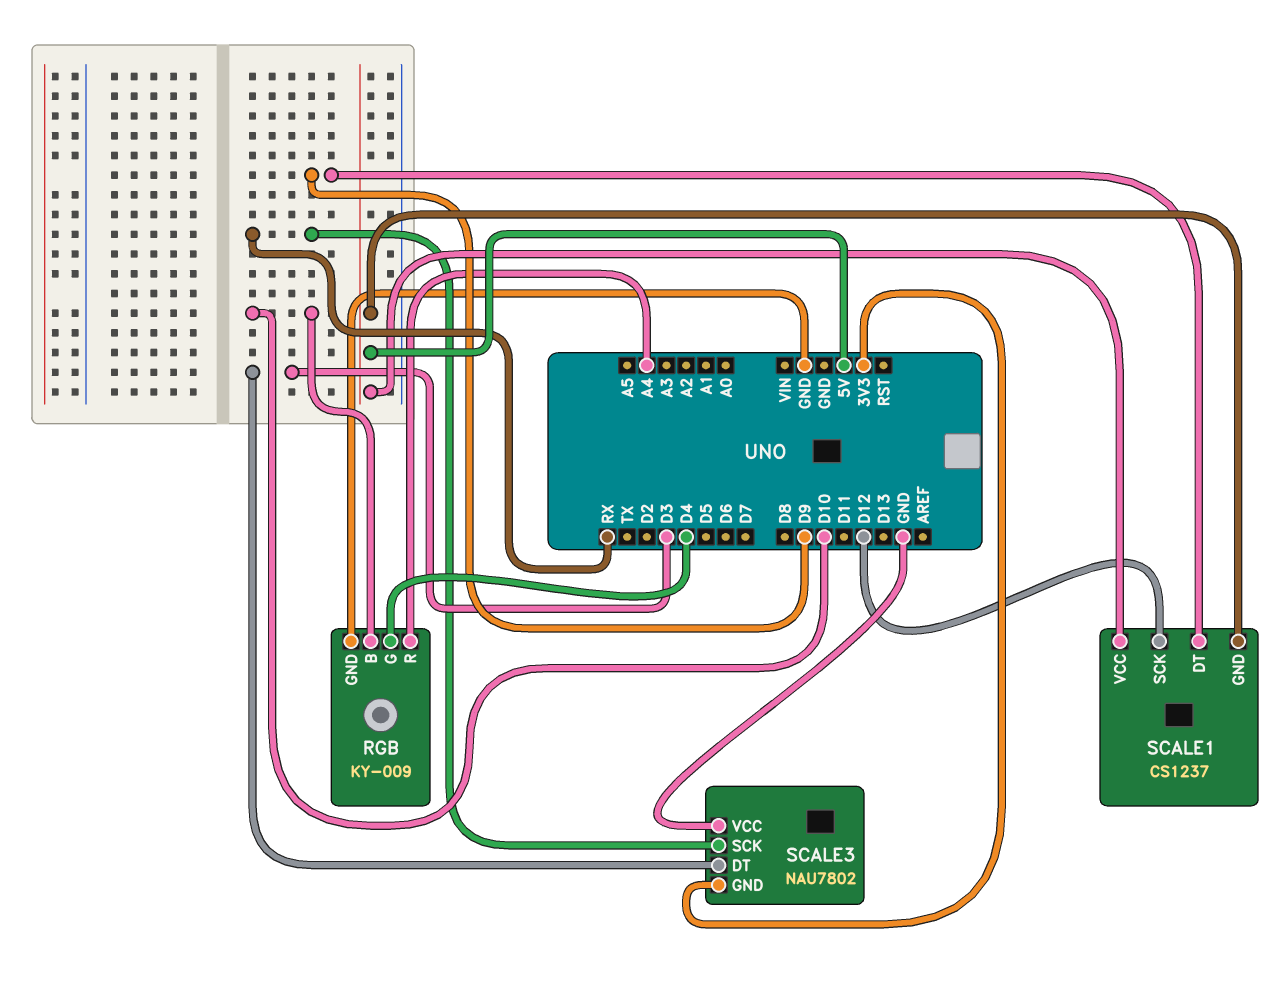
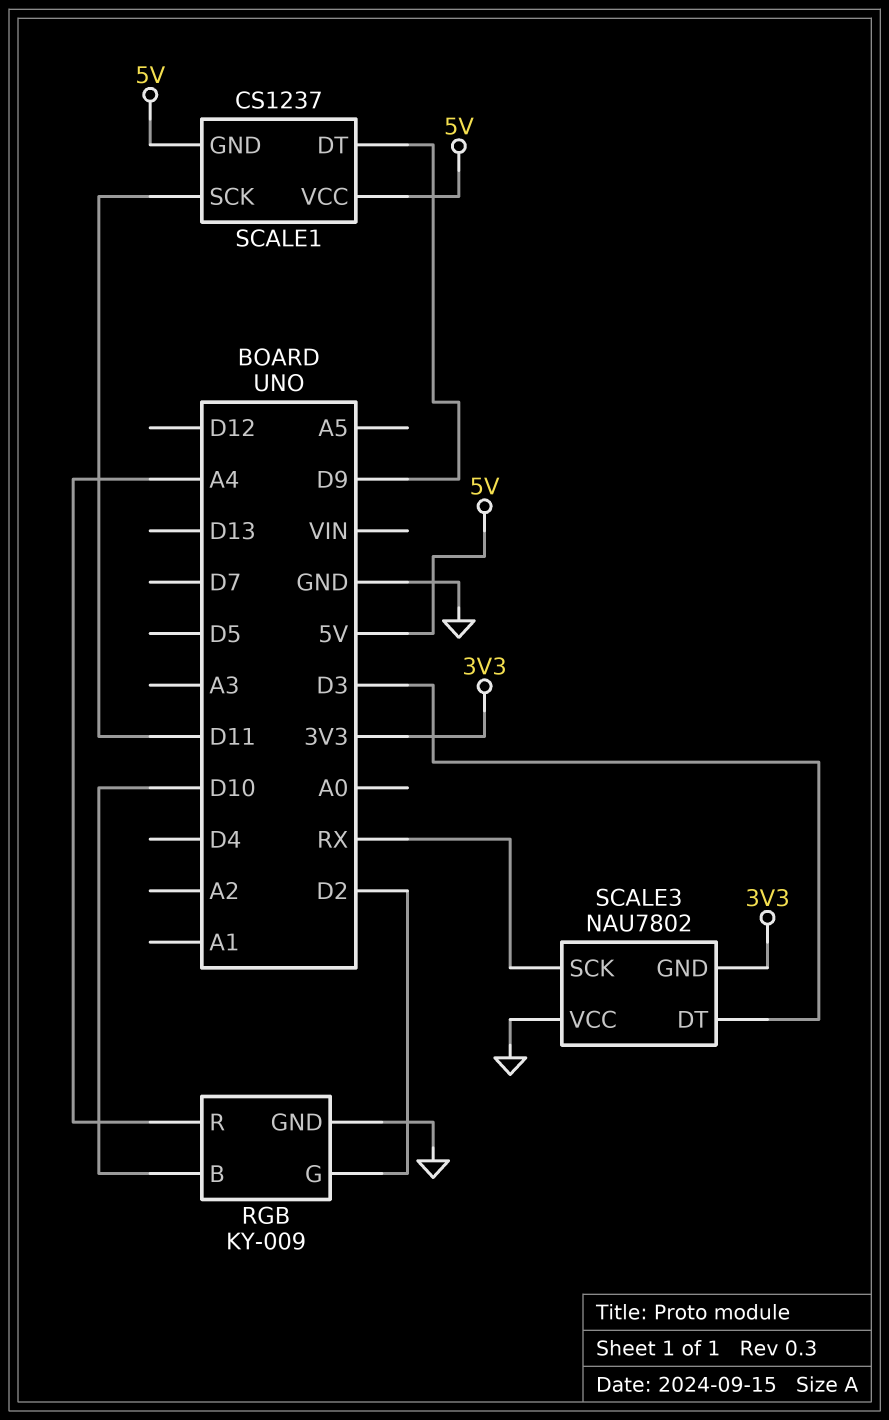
RGB pin G: D4 -> D2
SCALE1 pin SCK: D12 -> D11

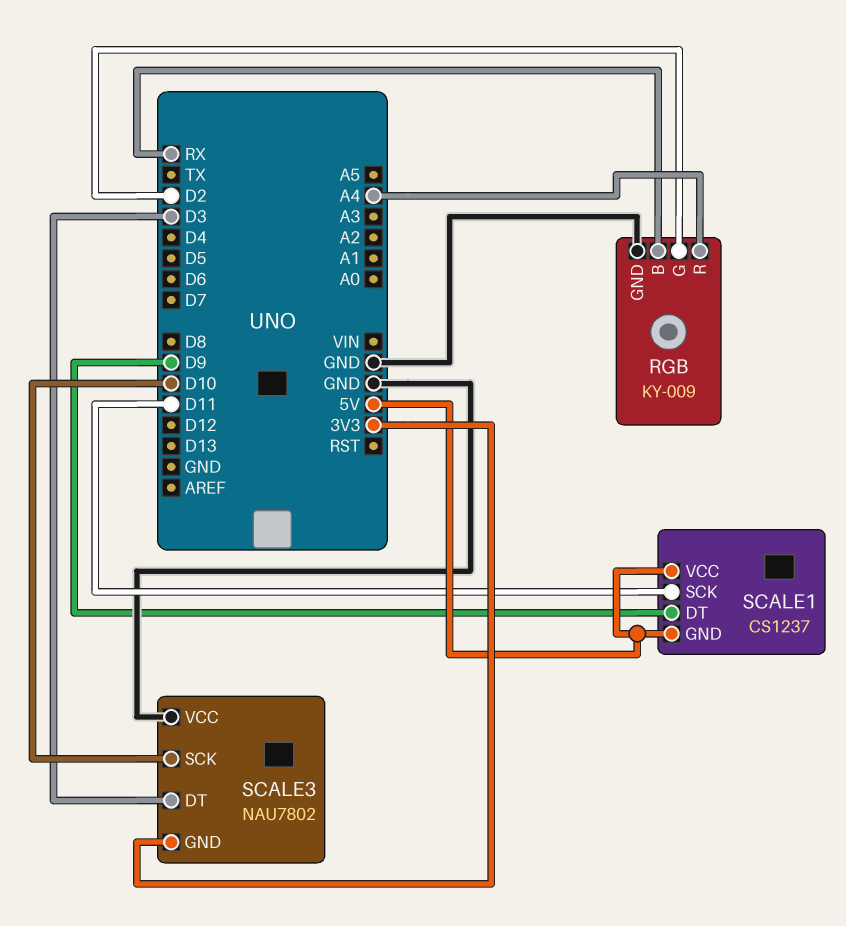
RGB pin B: D10 -> RX
SCALE3 pin SCK: RX -> D10

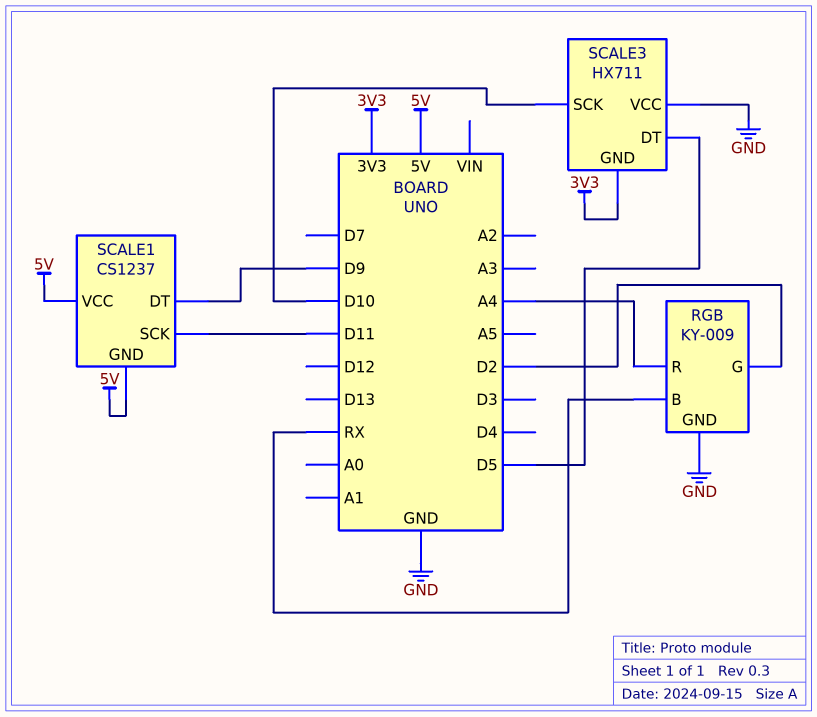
SCALE3: NAU7802 -> HX711
SCALE3 pin DT: D3 -> D5

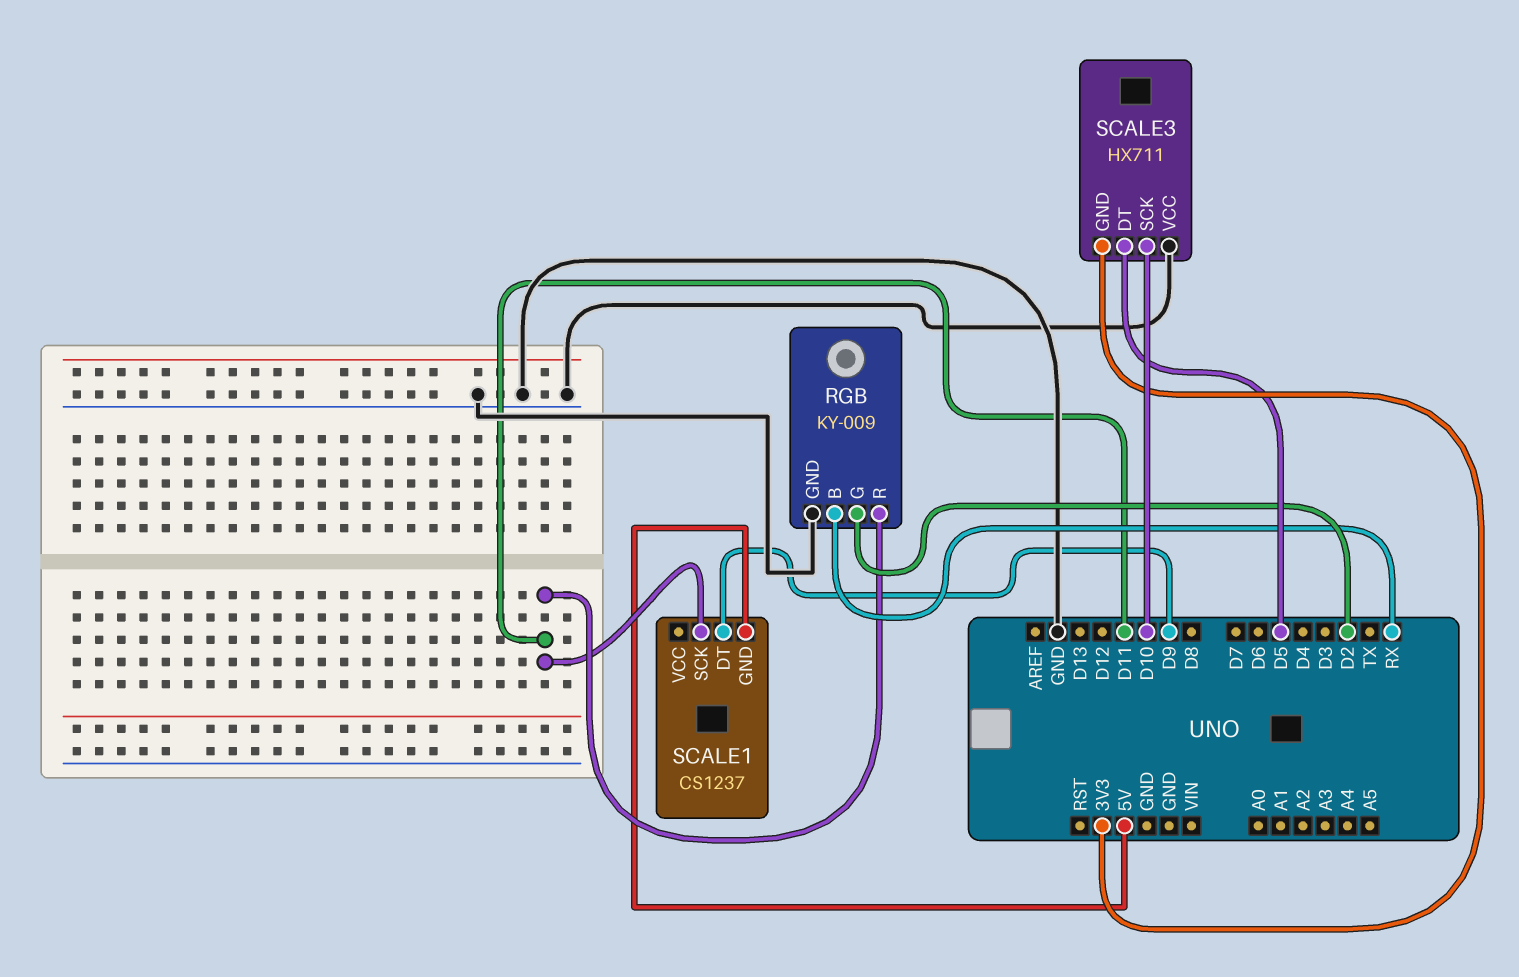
RGB pin R: A4 -> D11
SCALE1 pin VCC: 5V -> none

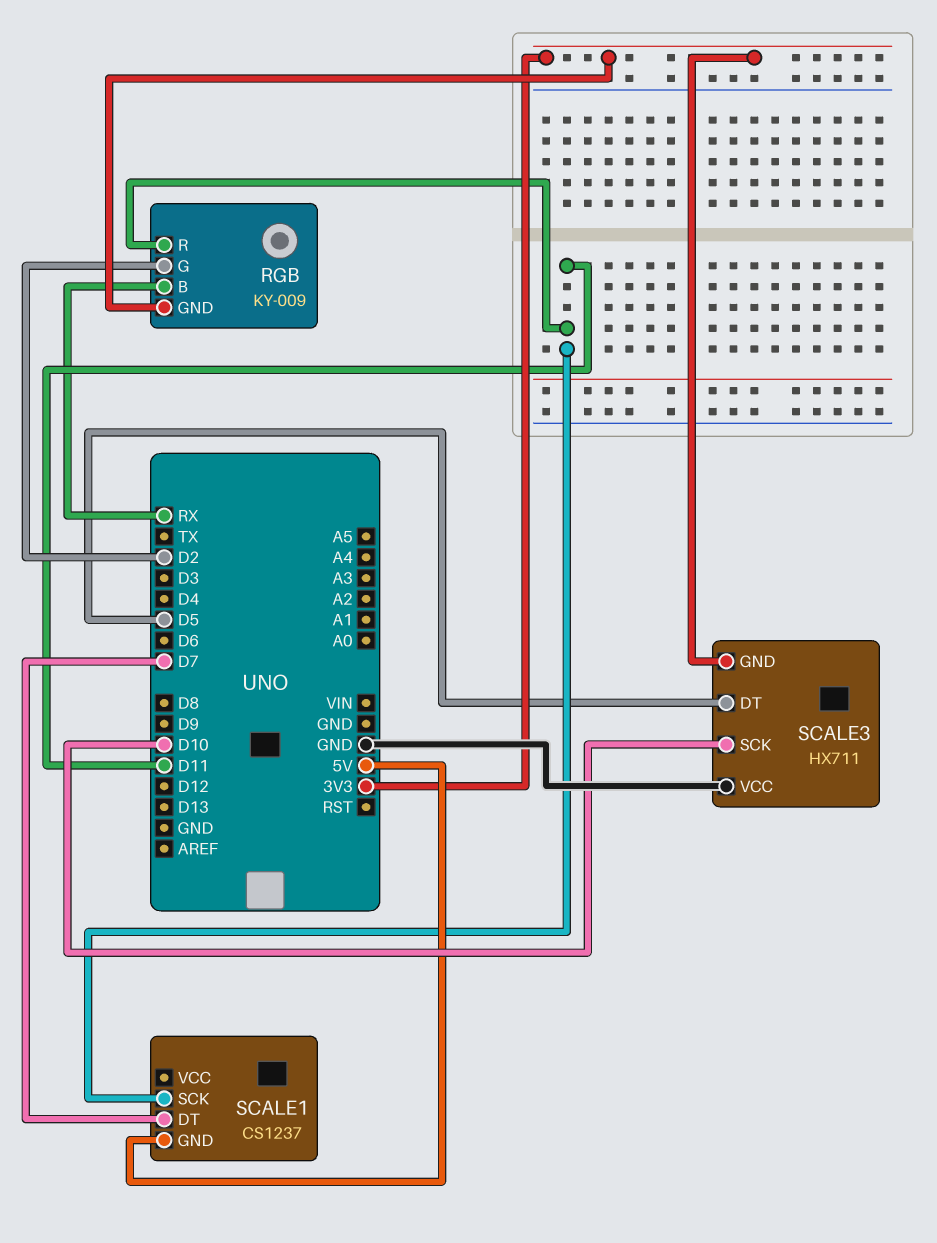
RGB pin GND: GND -> 3V3
SCALE1 pin DT: D9 -> D7

